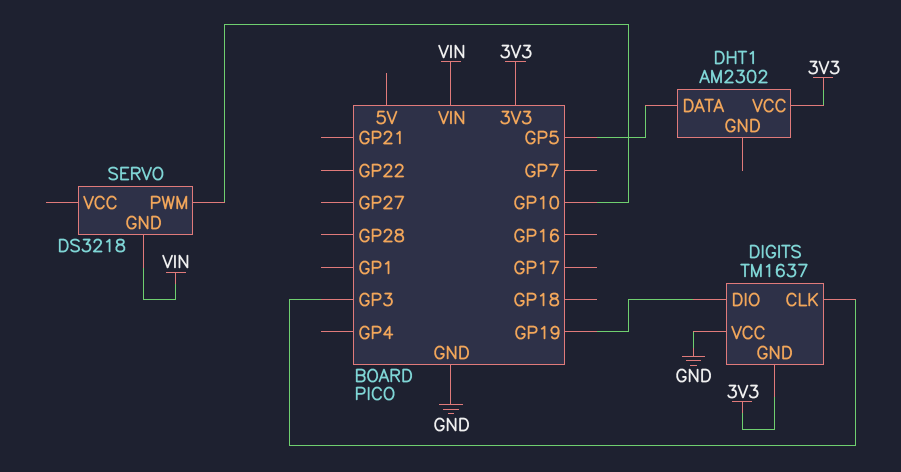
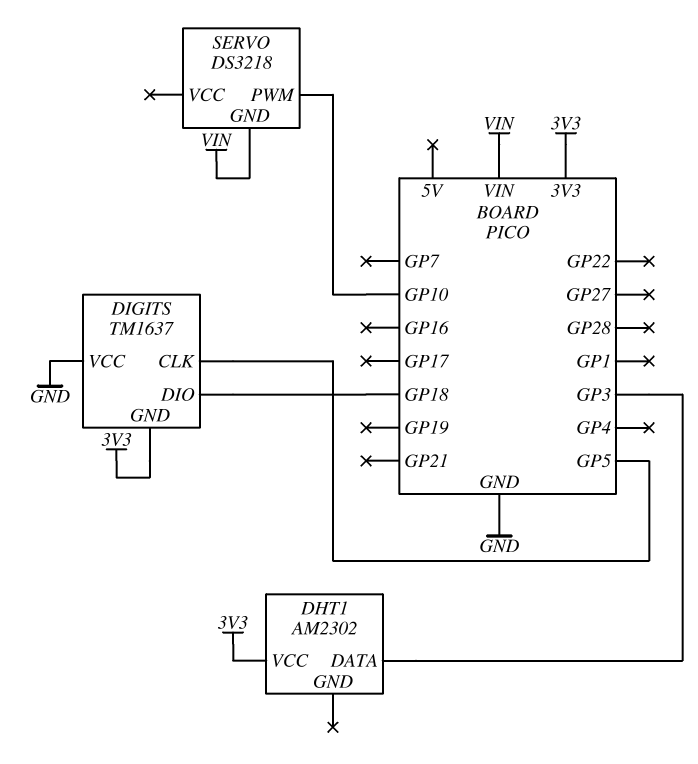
DHT1 pin DATA: GP5 -> GP3
DIGITS pin CLK: GP3 -> GP5
DIGITS pin DIO: GP19 -> GP18

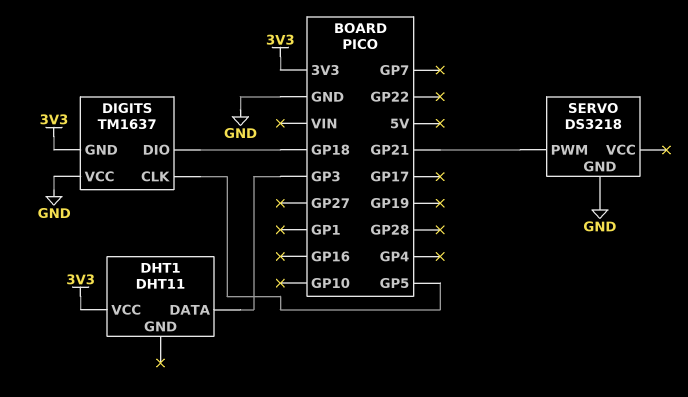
DHT1: AM2302 -> DHT11
SERVO pin GND: VIN -> GND
SERVO pin PWM: GP10 -> GP21

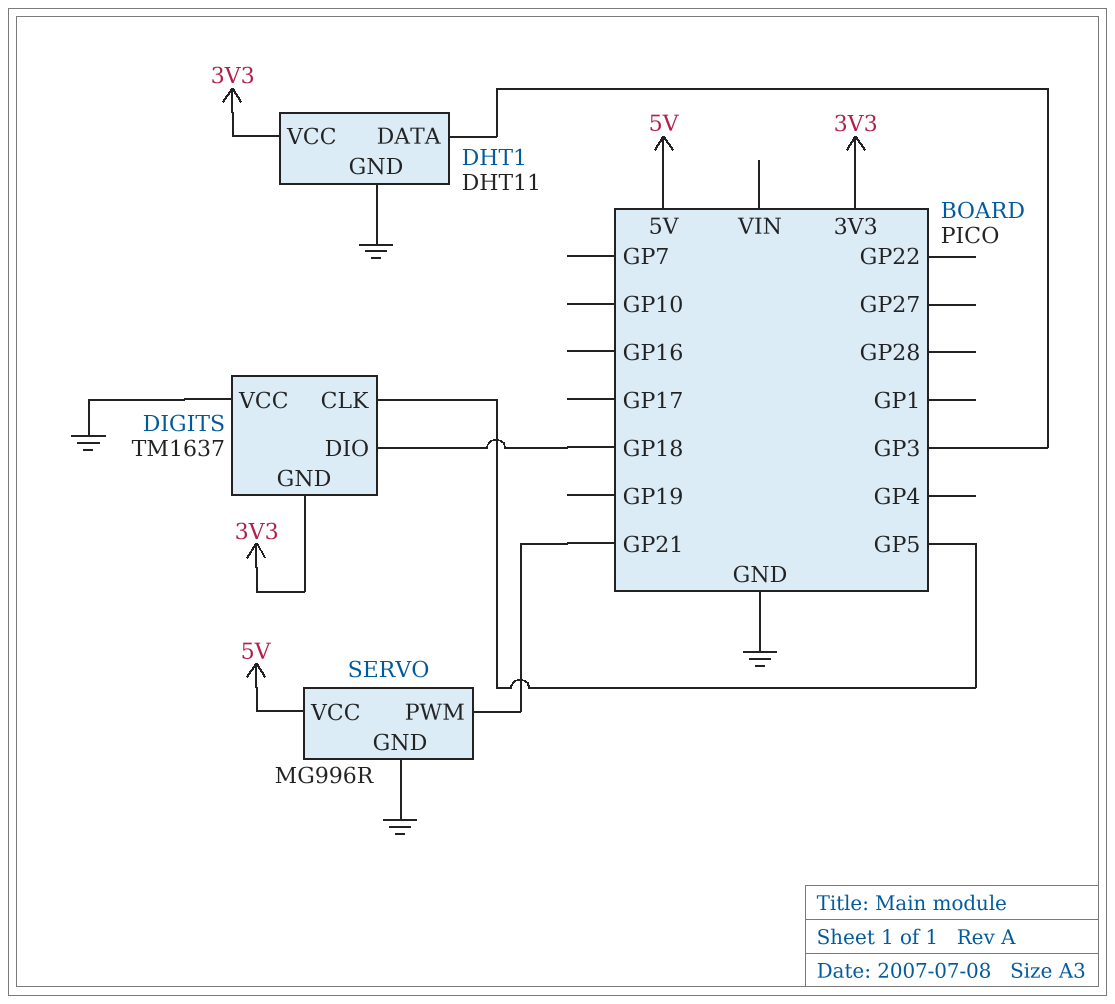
DHT1 pin GND: none -> GND
SERVO: DS3218 -> MG996R
SERVO pin VCC: none -> 5V

